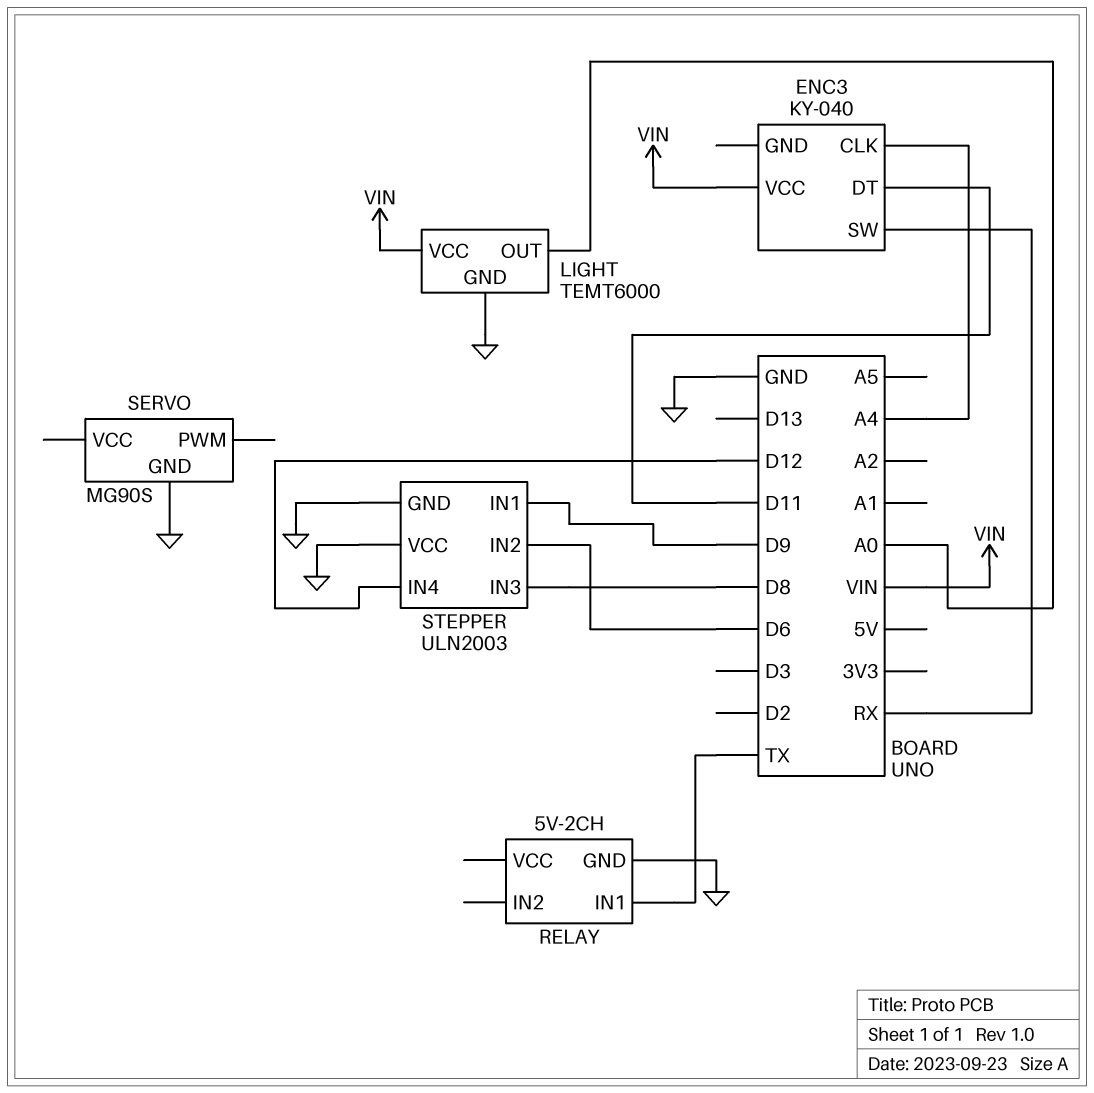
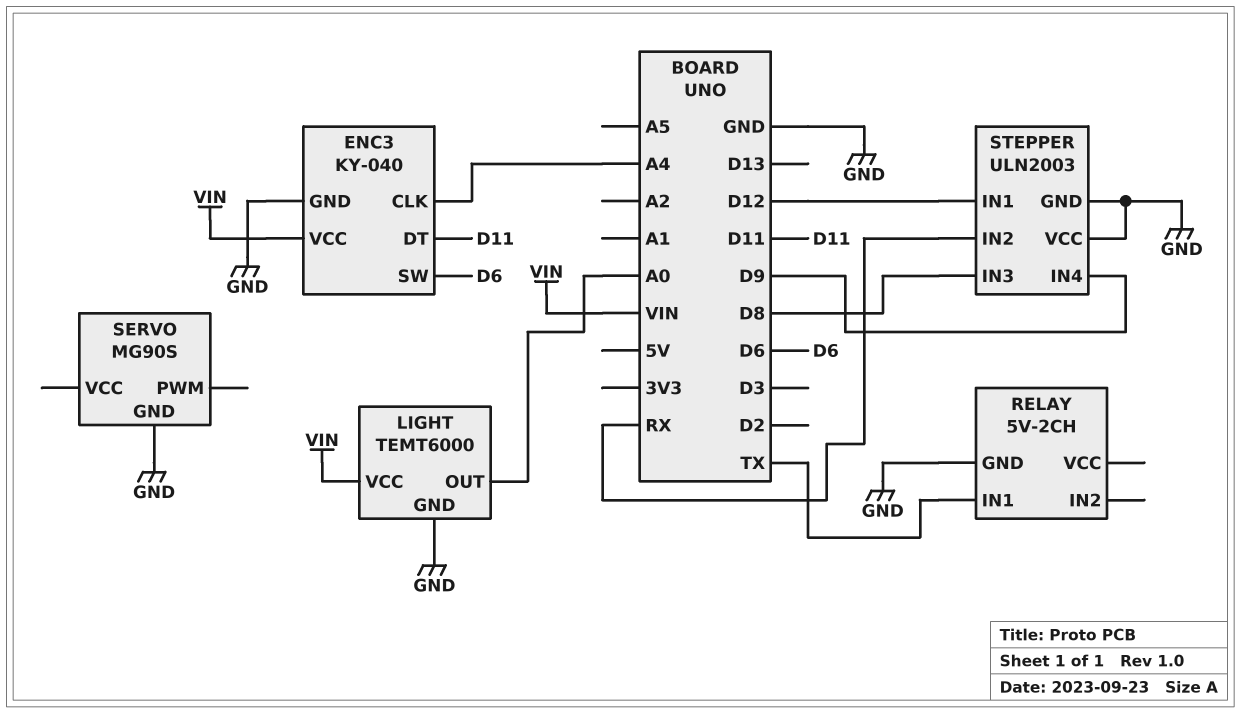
ENC3 pin GND: none -> GND
ENC3 pin SW: RX -> D6
STEPPER pin IN1: D9 -> D12
STEPPER pin IN2: D6 -> RX
STEPPER pin IN4: D12 -> D9

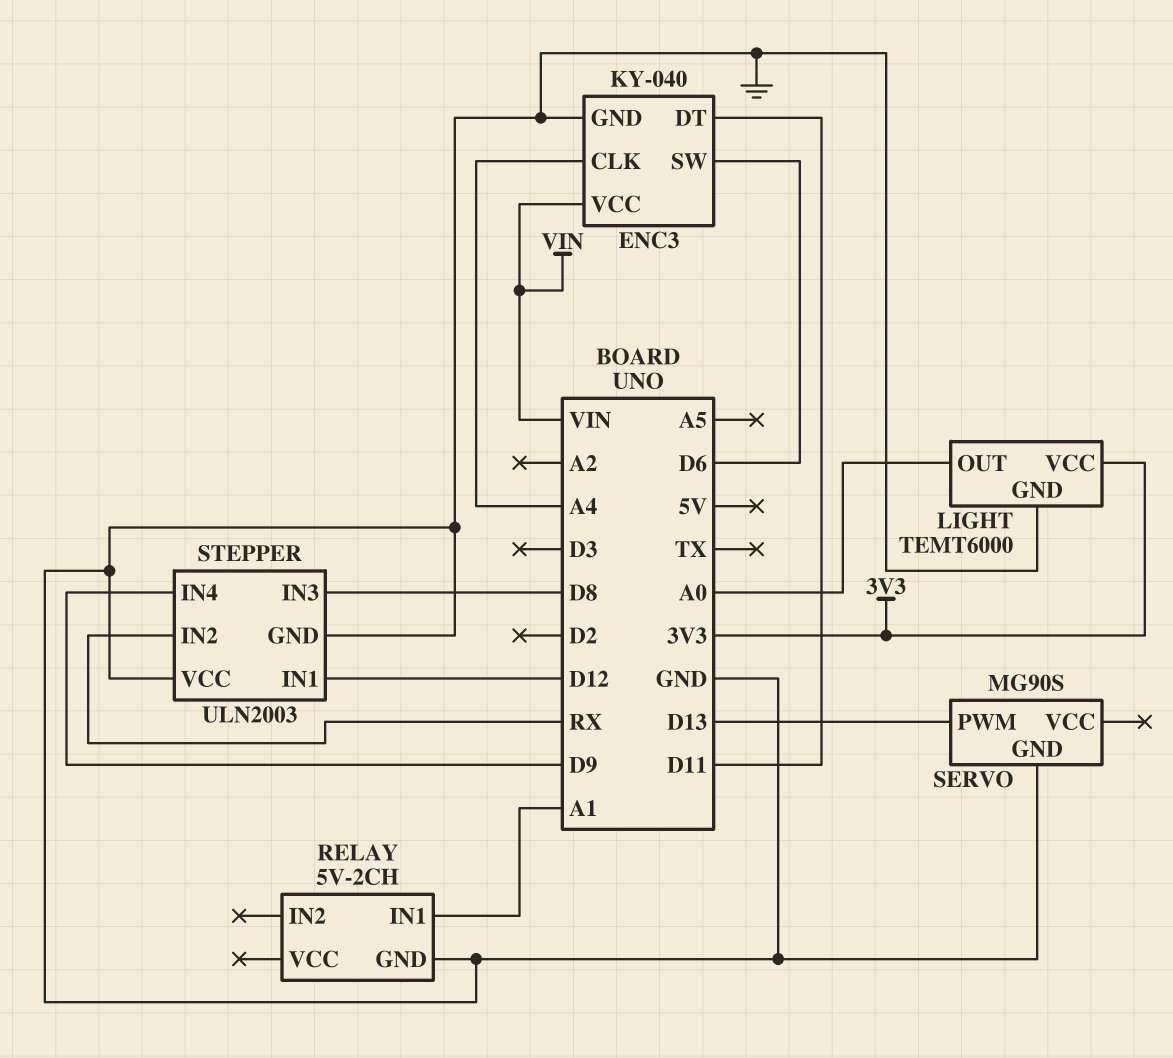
LIGHT pin VCC: VIN -> 3V3
RELAY pin IN1: TX -> A1
SERVO pin PWM: none -> D13

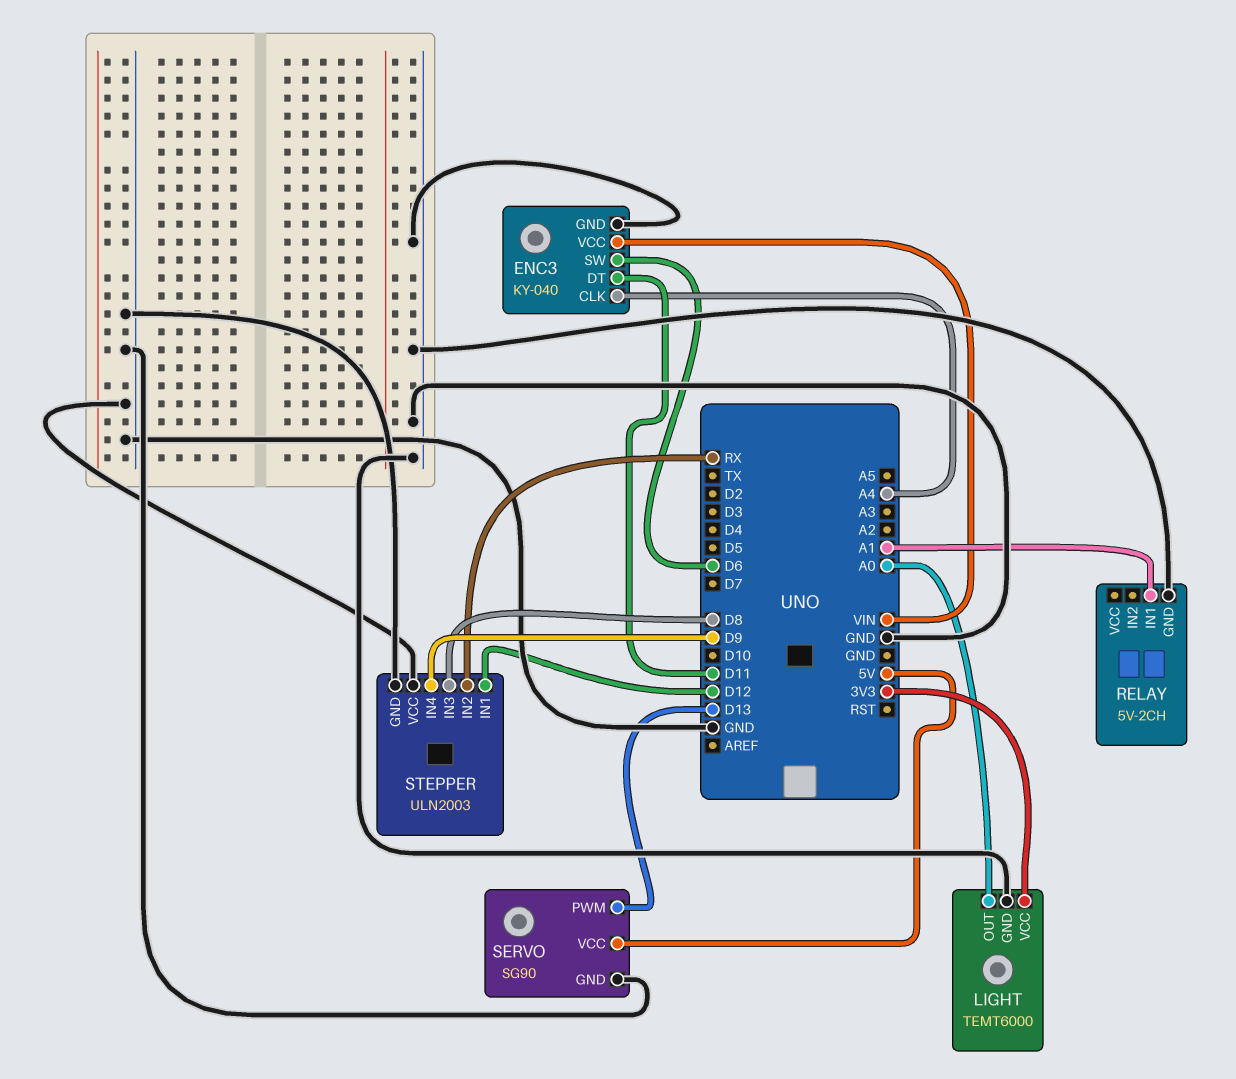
SERVO: MG90S -> SG90
SERVO pin VCC: none -> 5V

